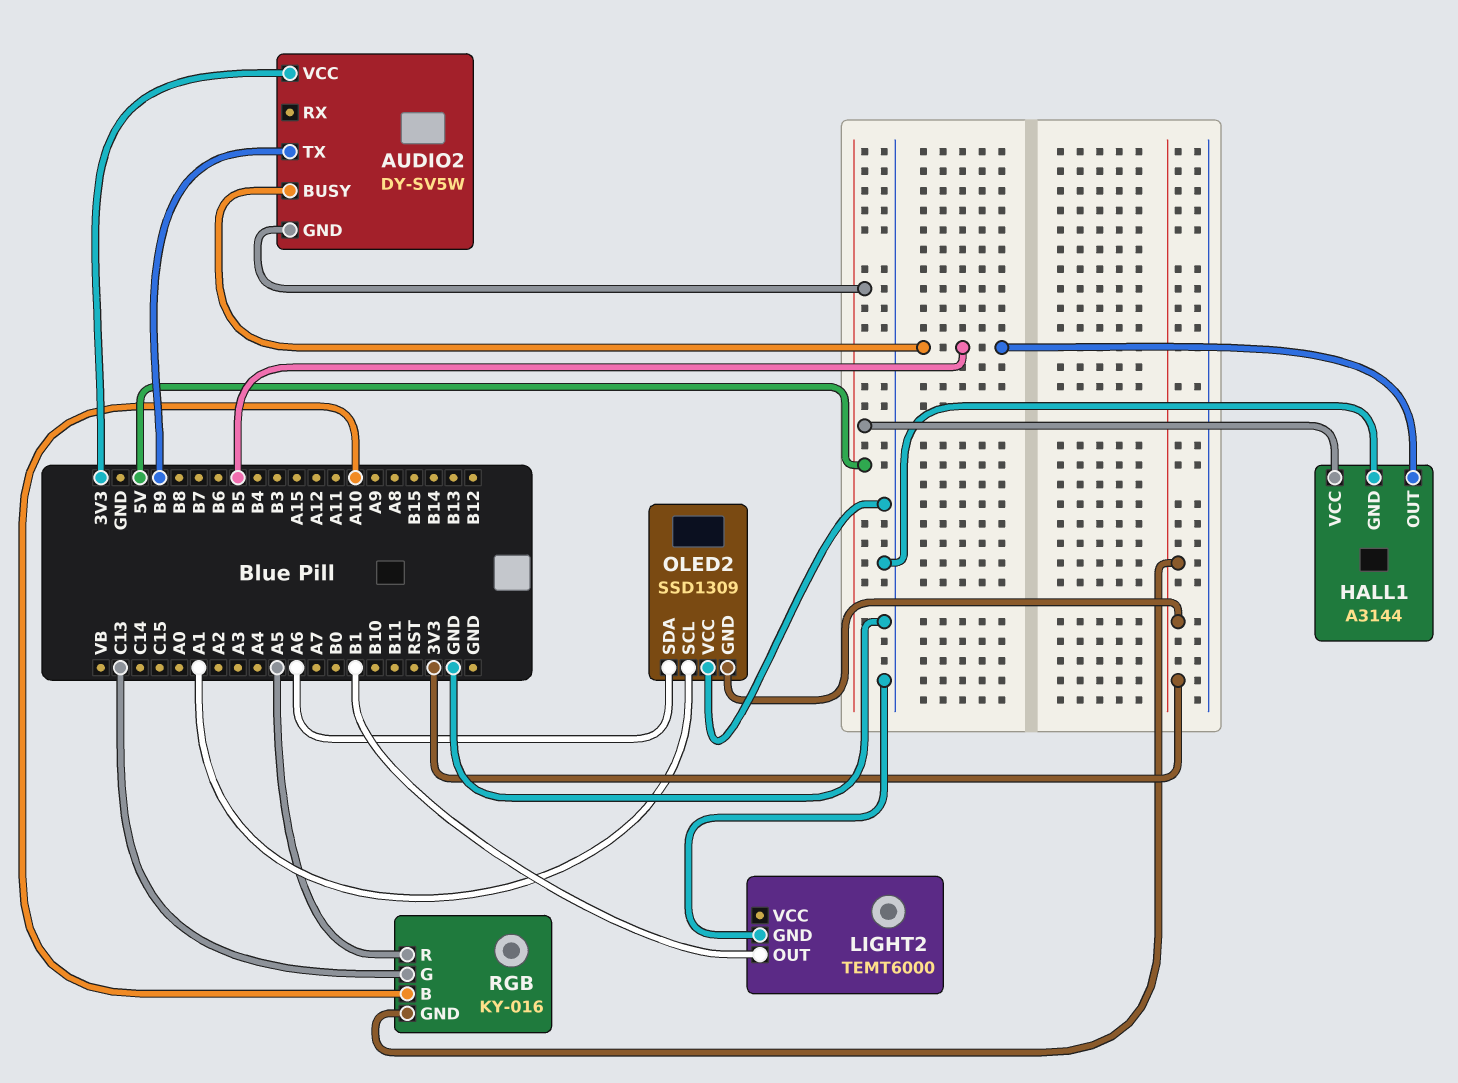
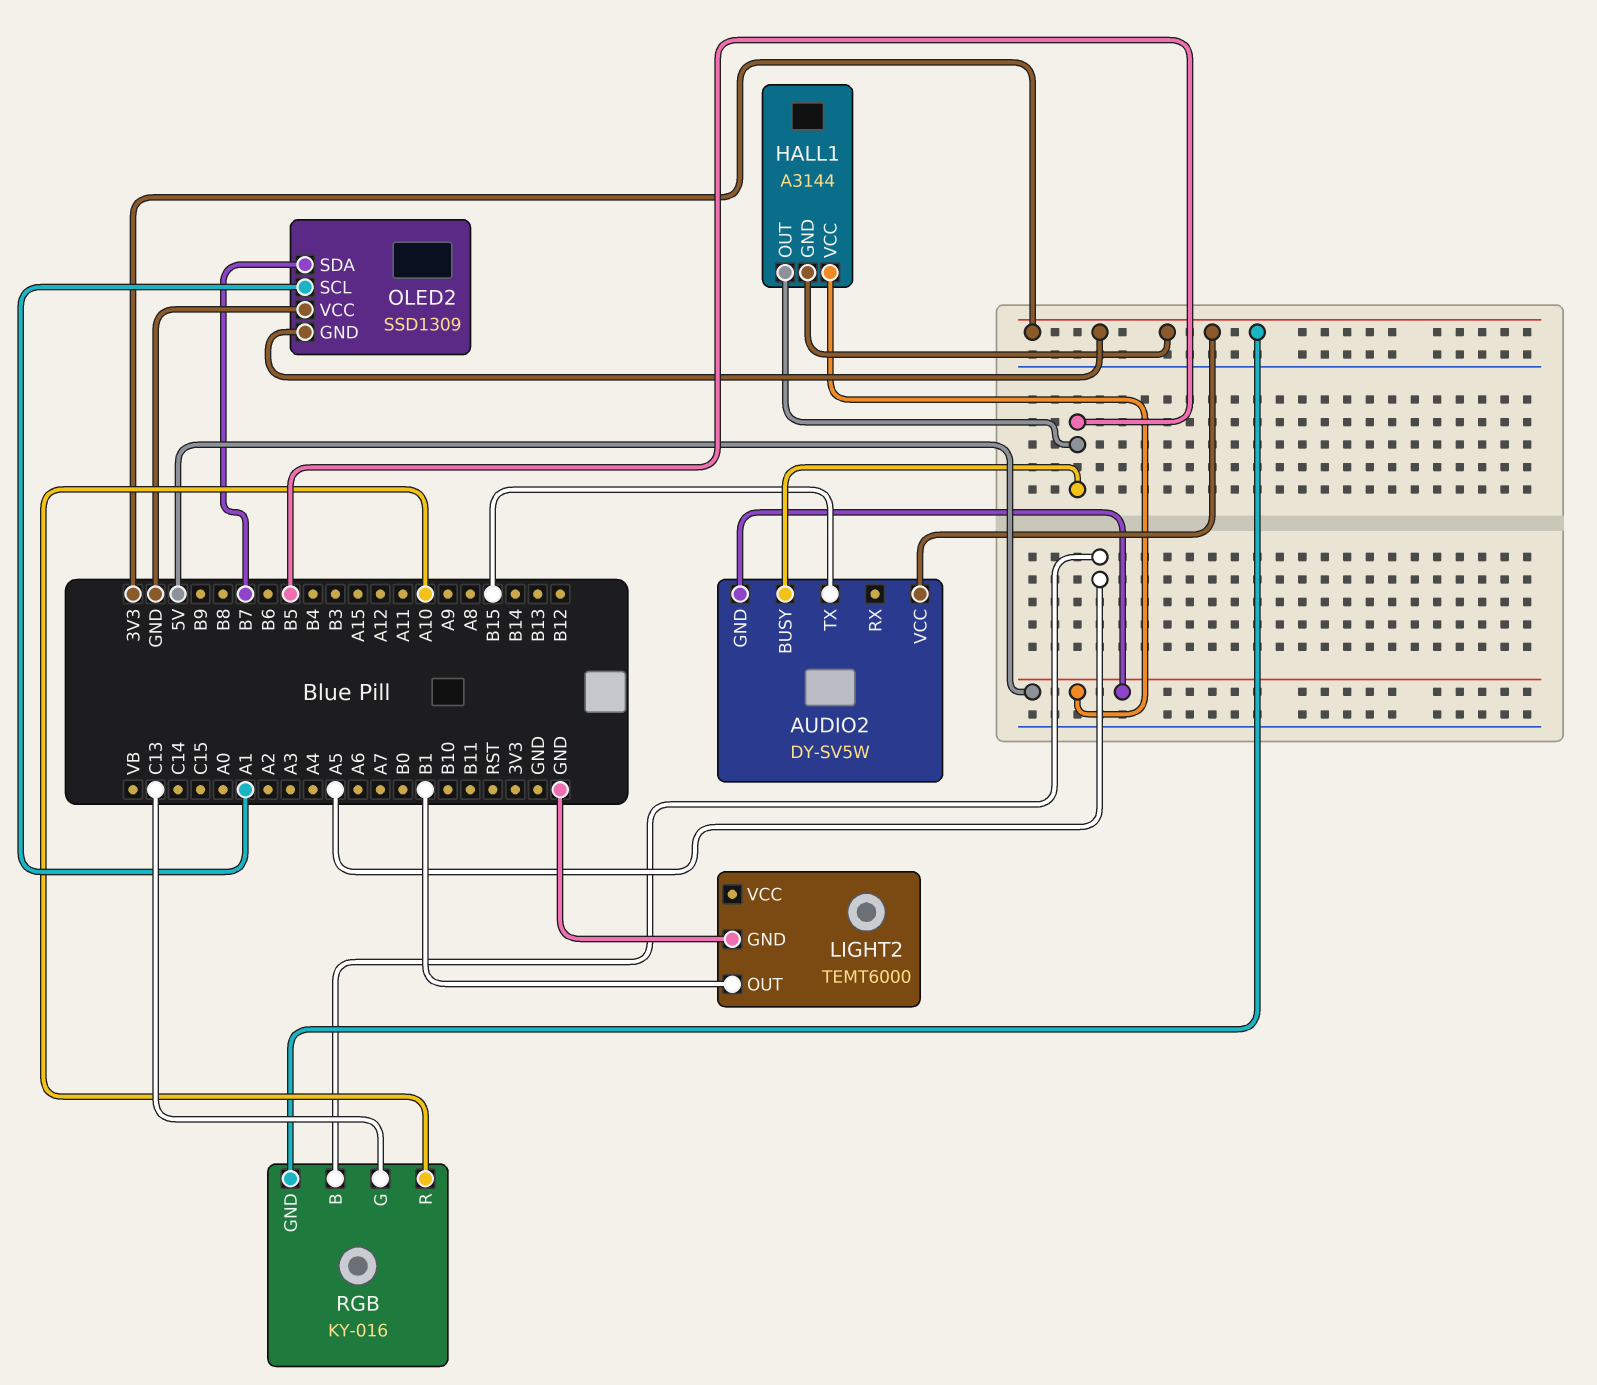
AUDIO2 pin TX: B9 -> B15
HALL1 pin GND: GND -> 3V3
OLED2 pin SDA: A6 -> B7
RGB pin B: A10 -> A5
RGB pin R: A5 -> A10

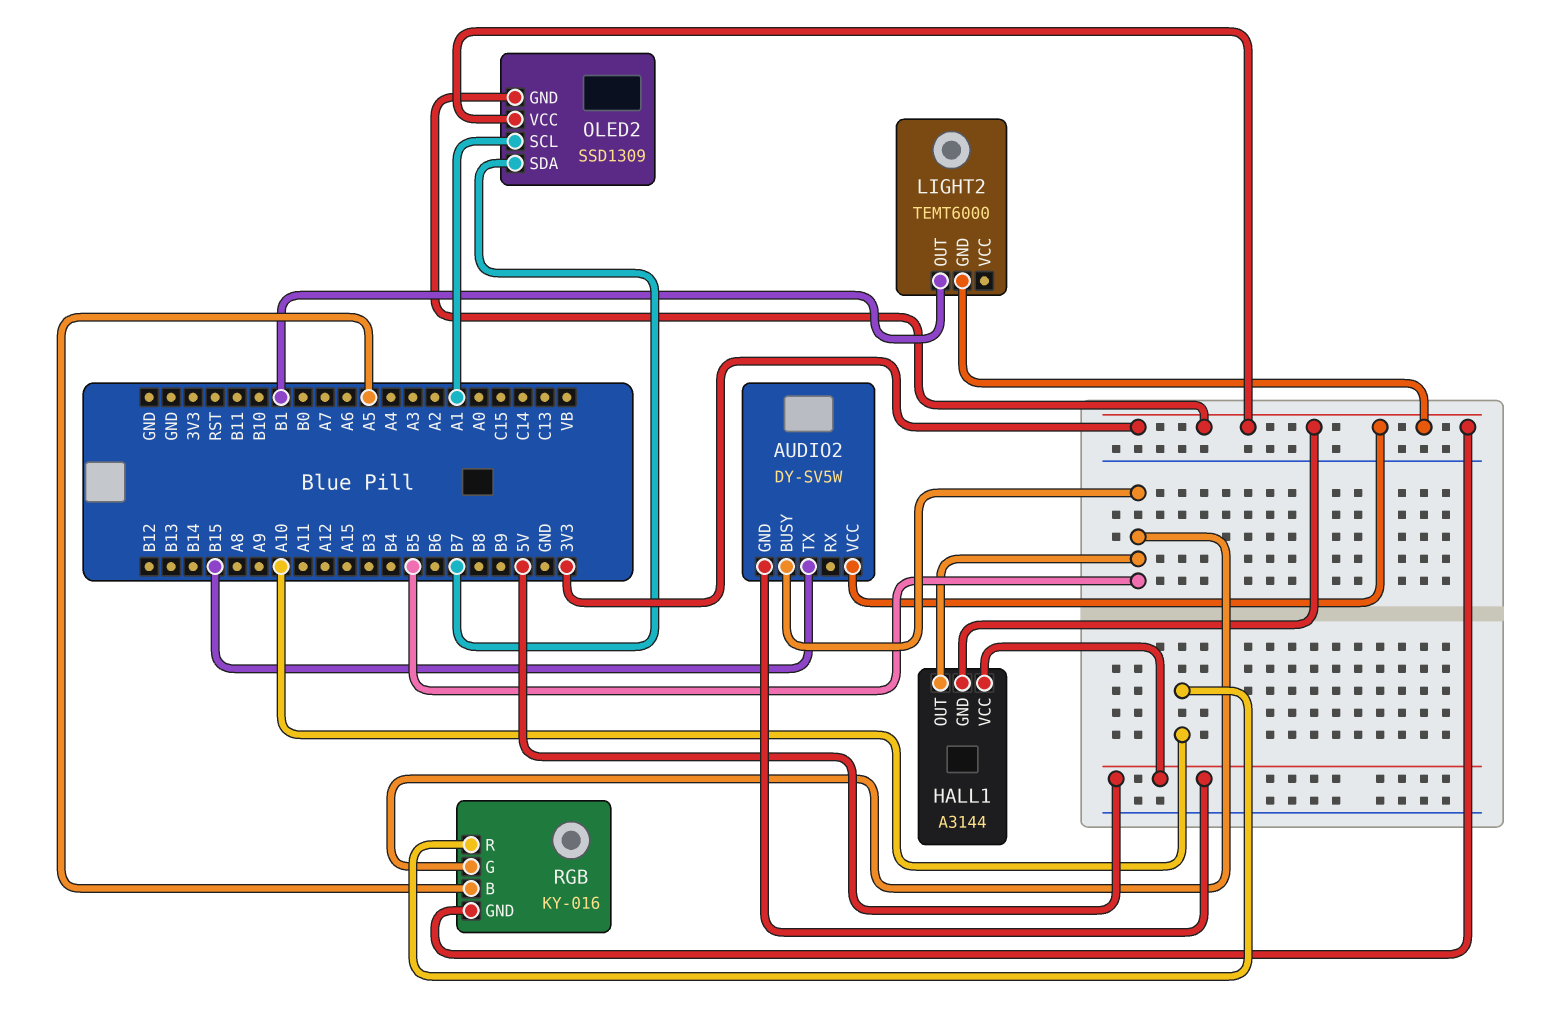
LIGHT2 pin GND: GND -> 3V3
OLED2 pin VCC: GND -> 3V3
RGB pin G: C13 -> B5

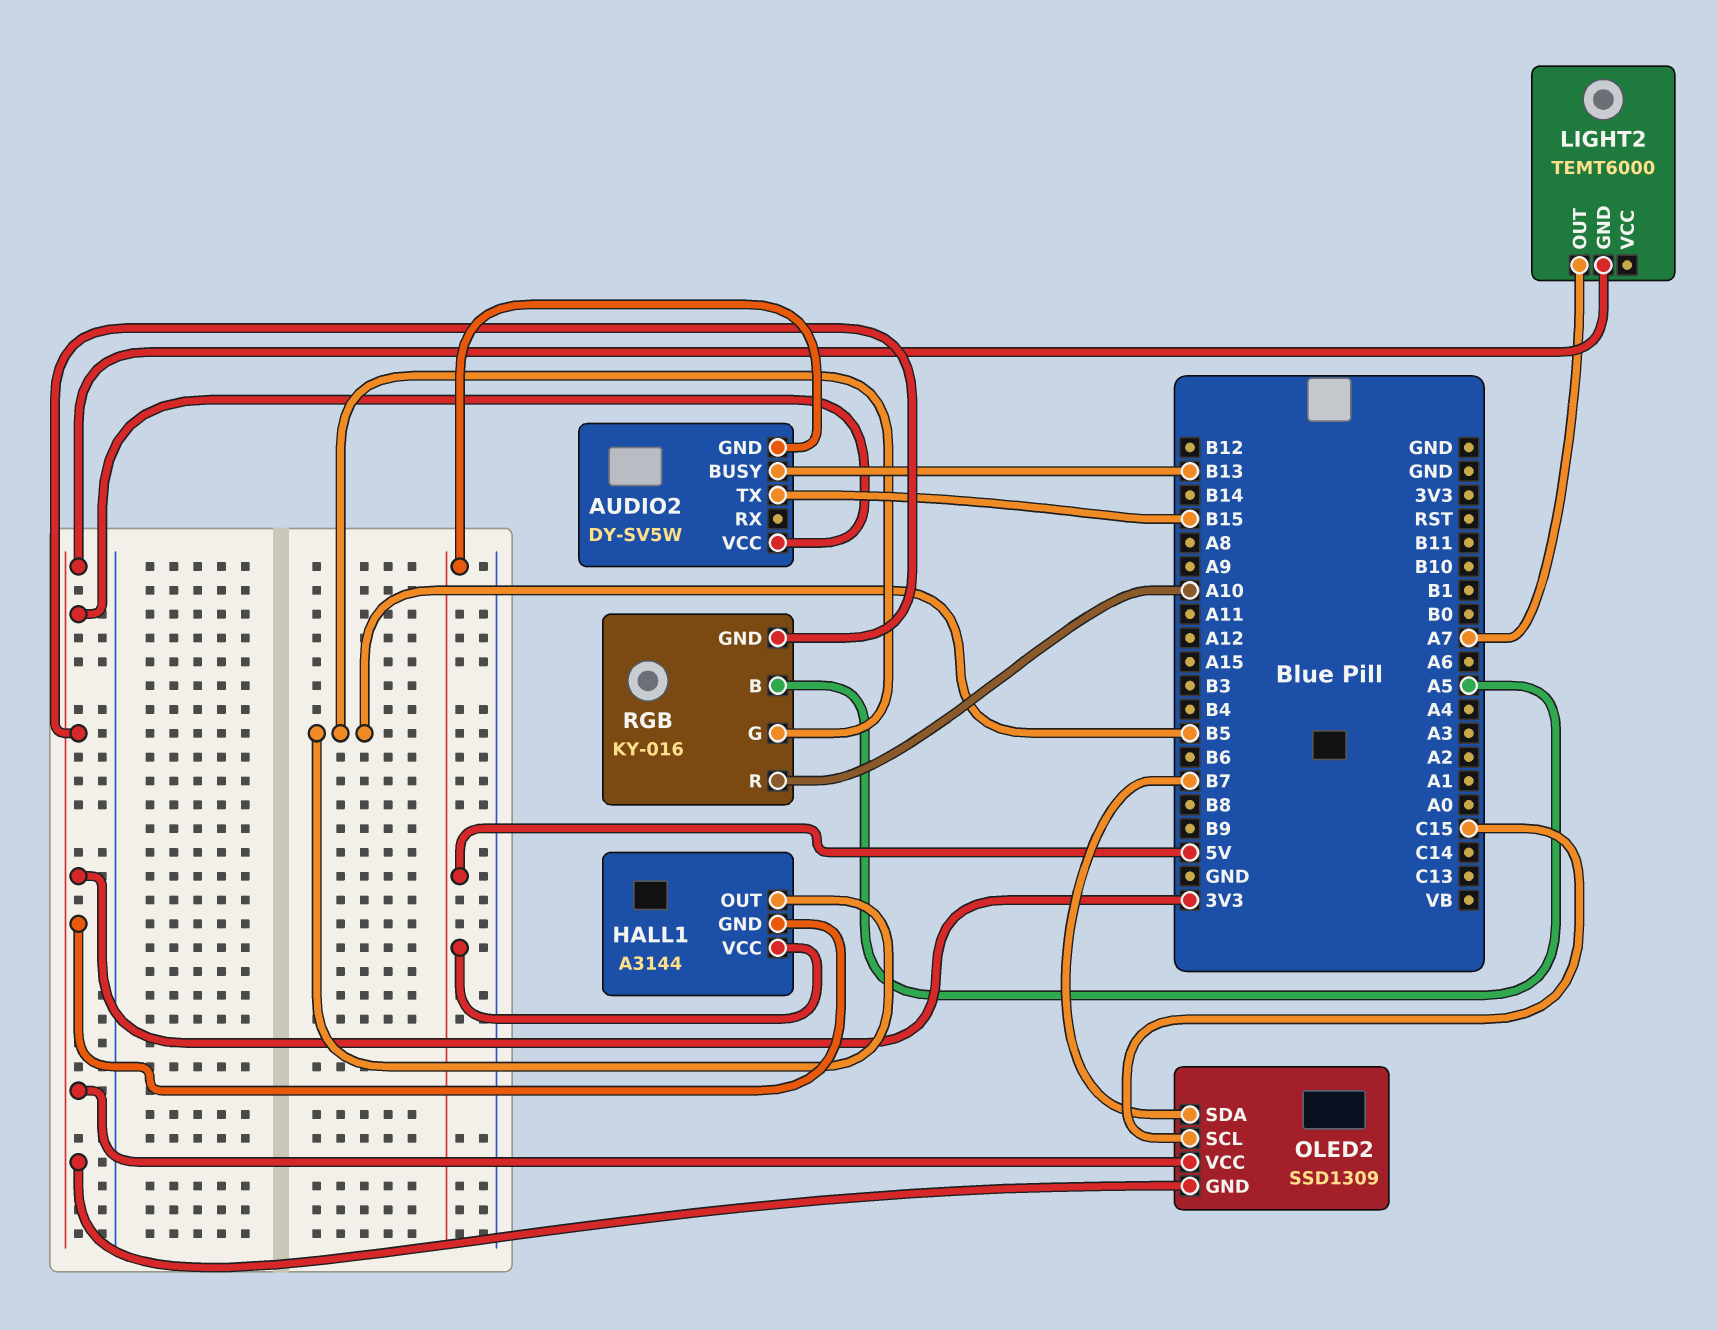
AUDIO2 pin BUSY: B5 -> B13
LIGHT2 pin OUT: B1 -> A7
OLED2 pin SCL: A1 -> C15

